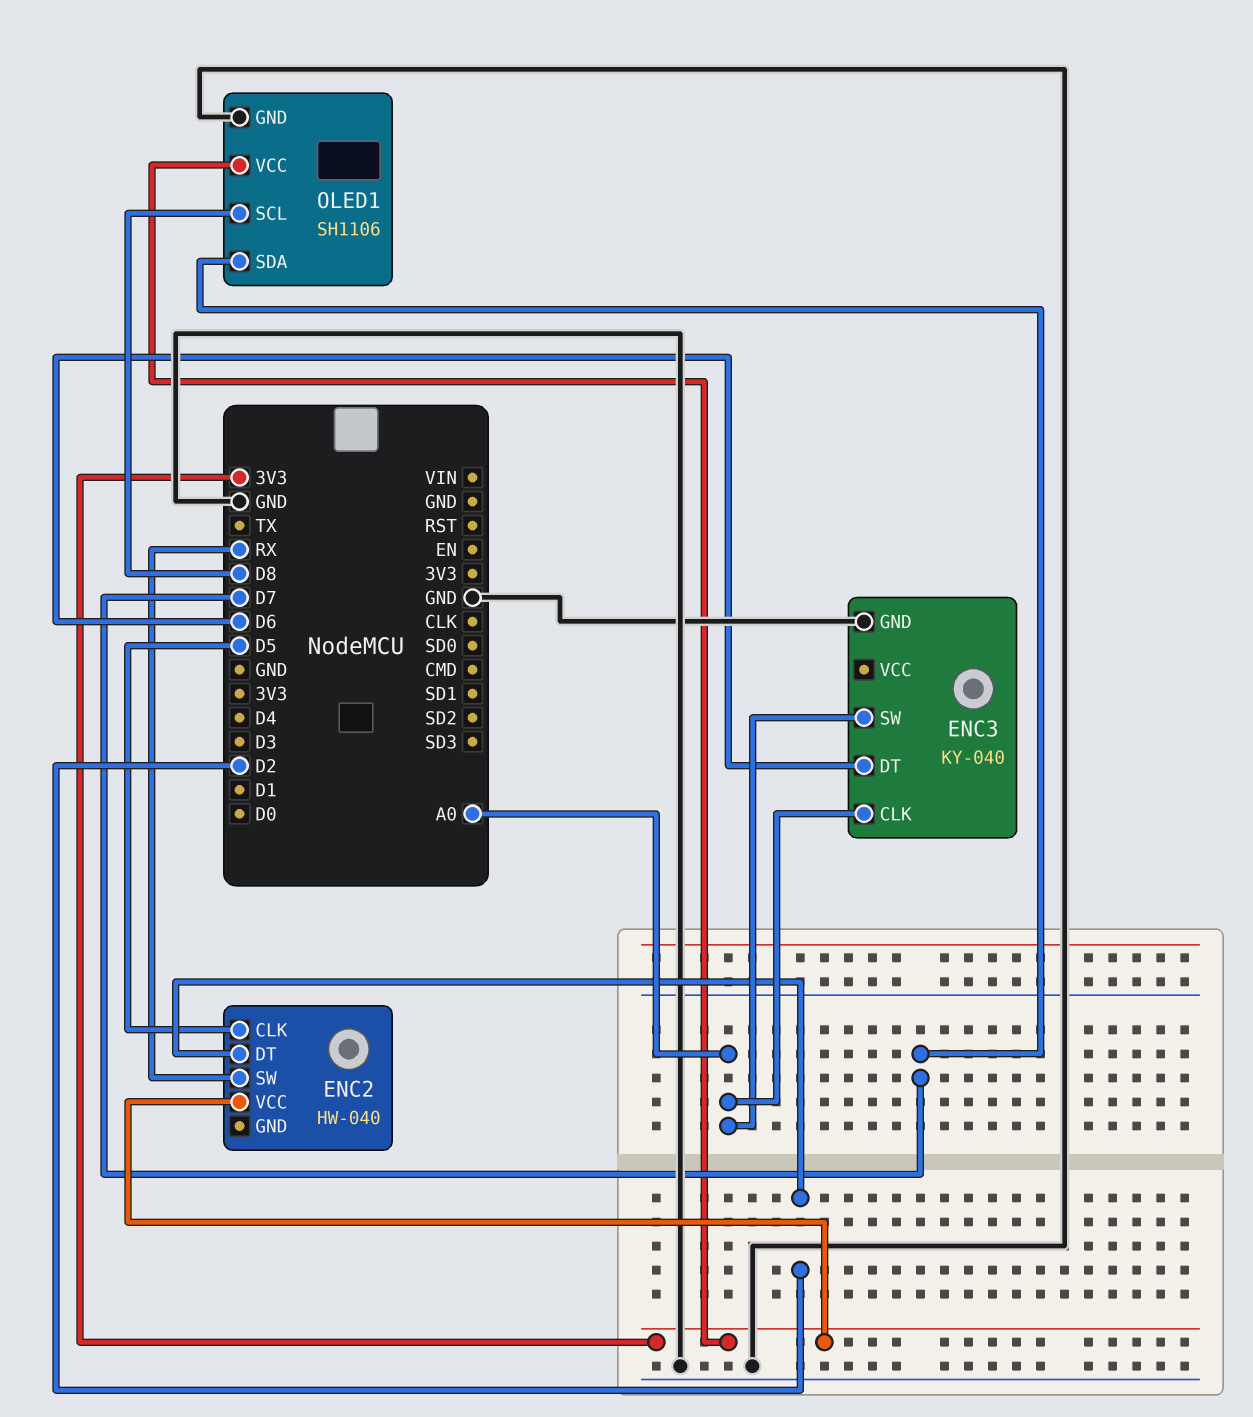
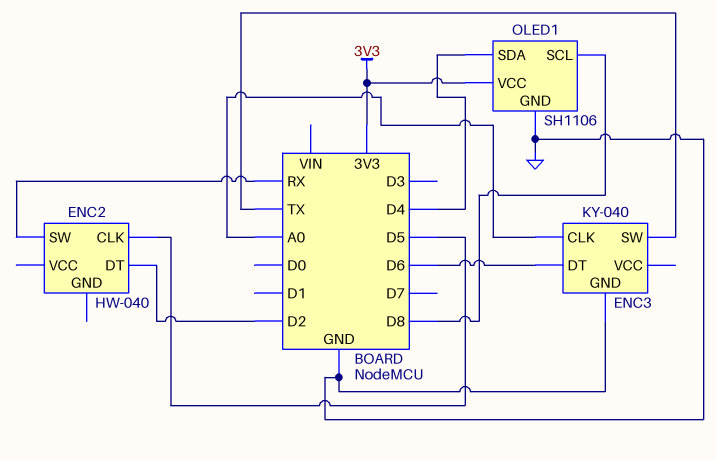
ENC2 pin VCC: 3V3 -> none
ENC3 pin SW: A0 -> TX
OLED1 pin SDA: D7 -> D4

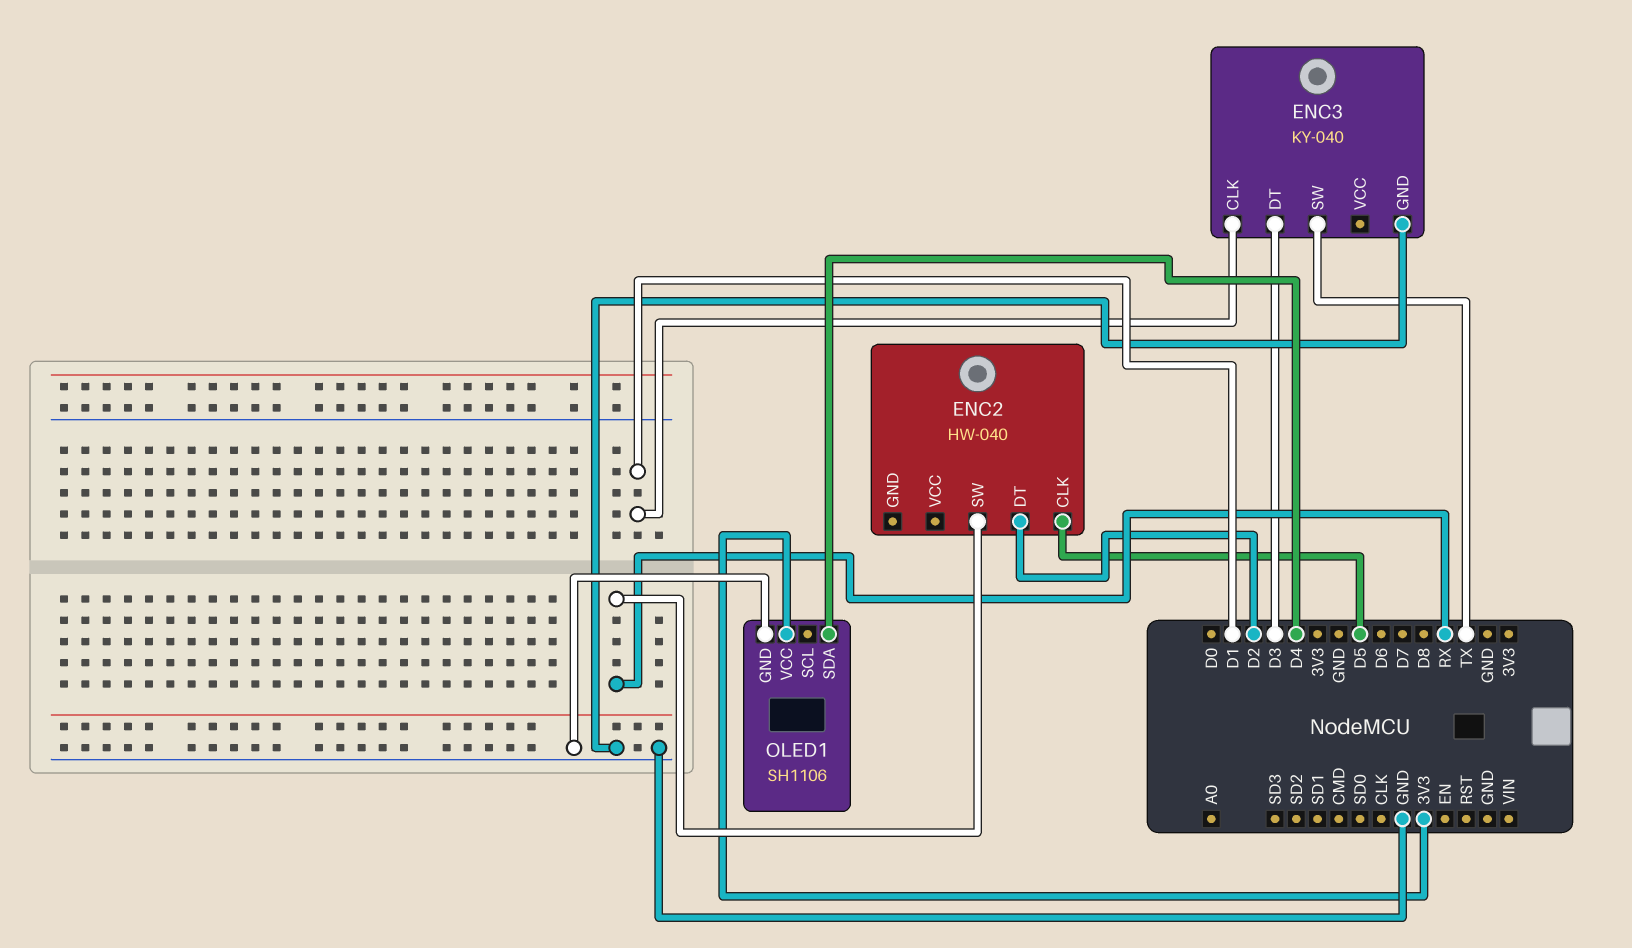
ENC3 pin CLK: A0 -> D1
ENC3 pin DT: D6 -> D3
OLED1 pin SCL: D8 -> none

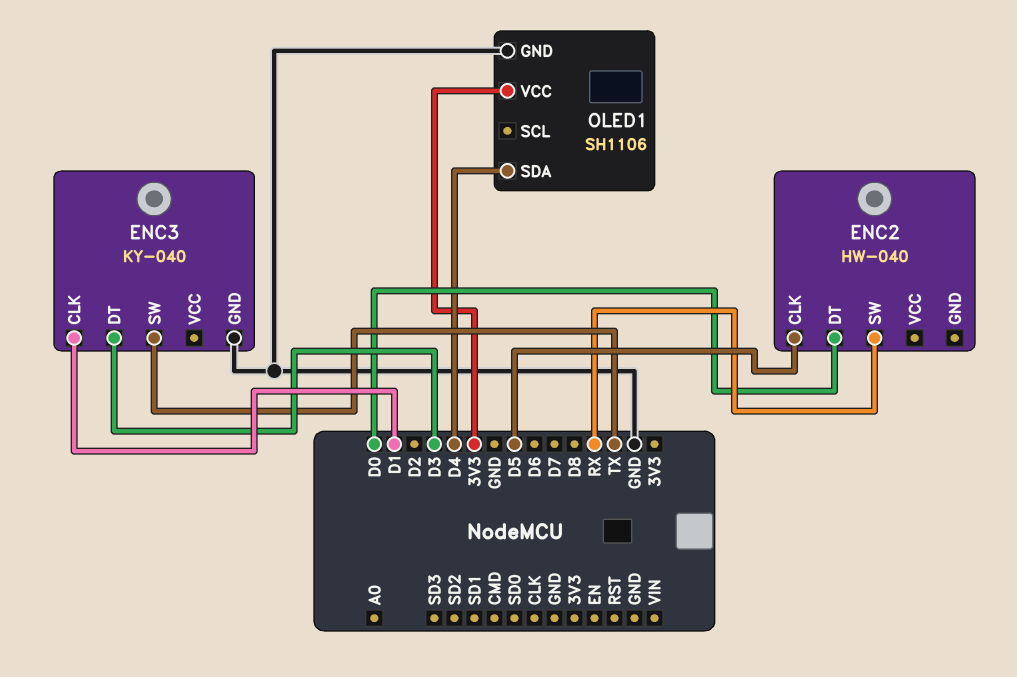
ENC2 pin DT: D2 -> D0

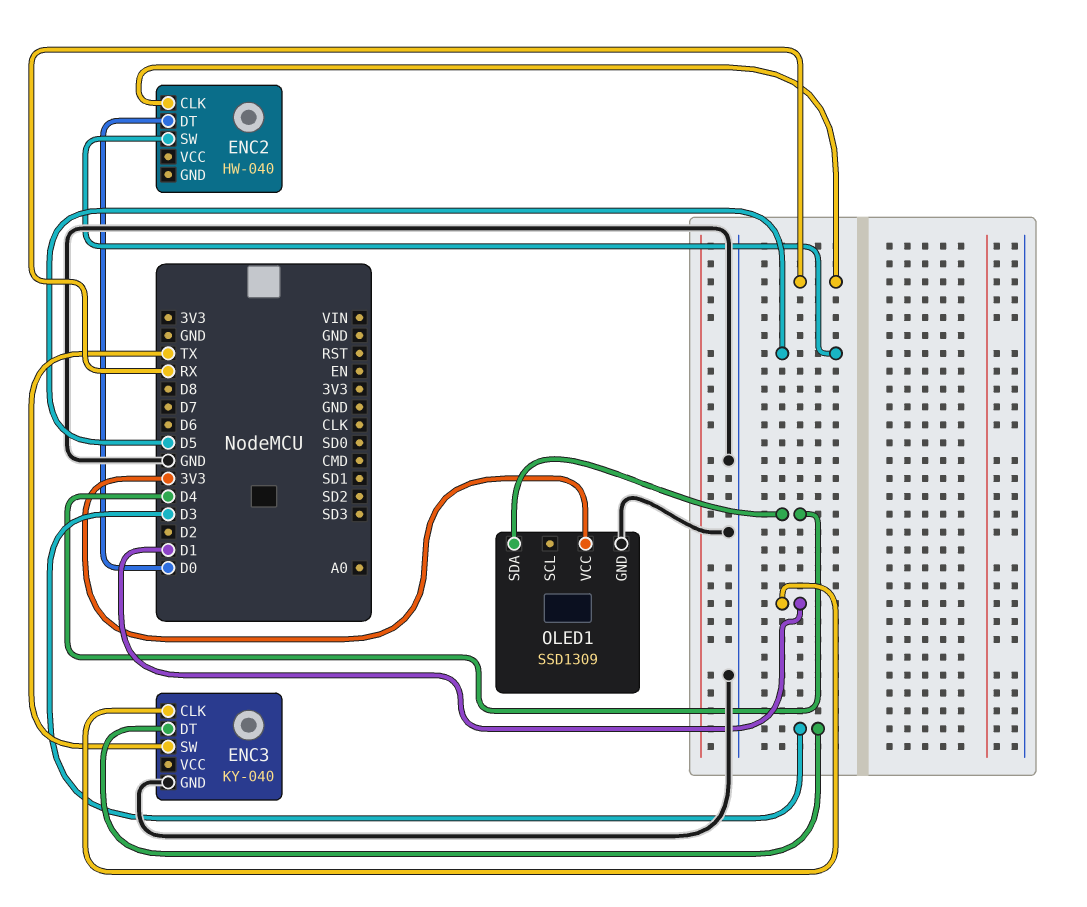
ENC2 pin CLK: D5 -> RX
ENC2 pin SW: RX -> D5
OLED1: SH1106 -> SSD1309

